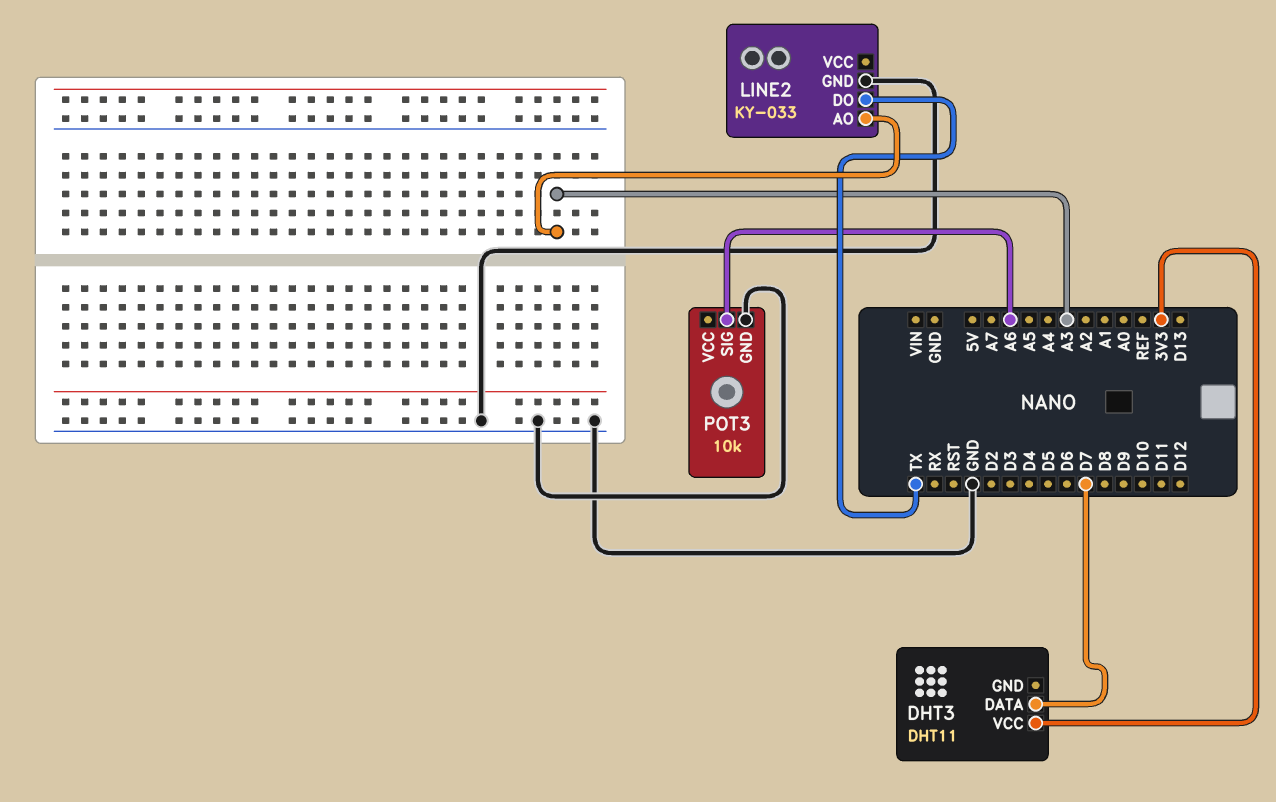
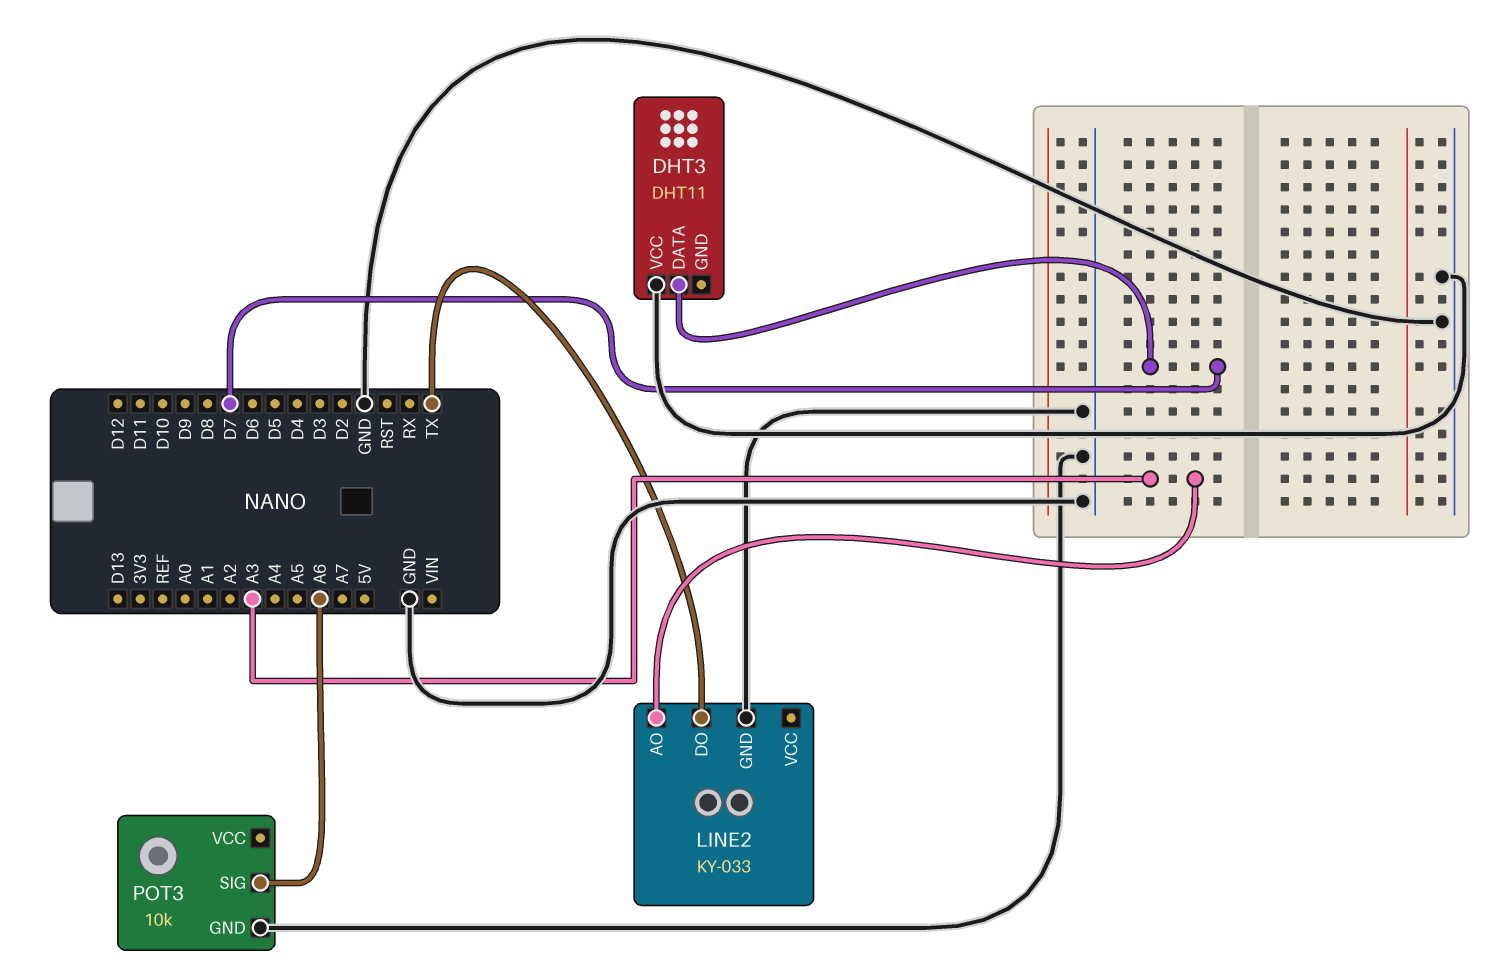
DHT3 pin VCC: 3V3 -> GND

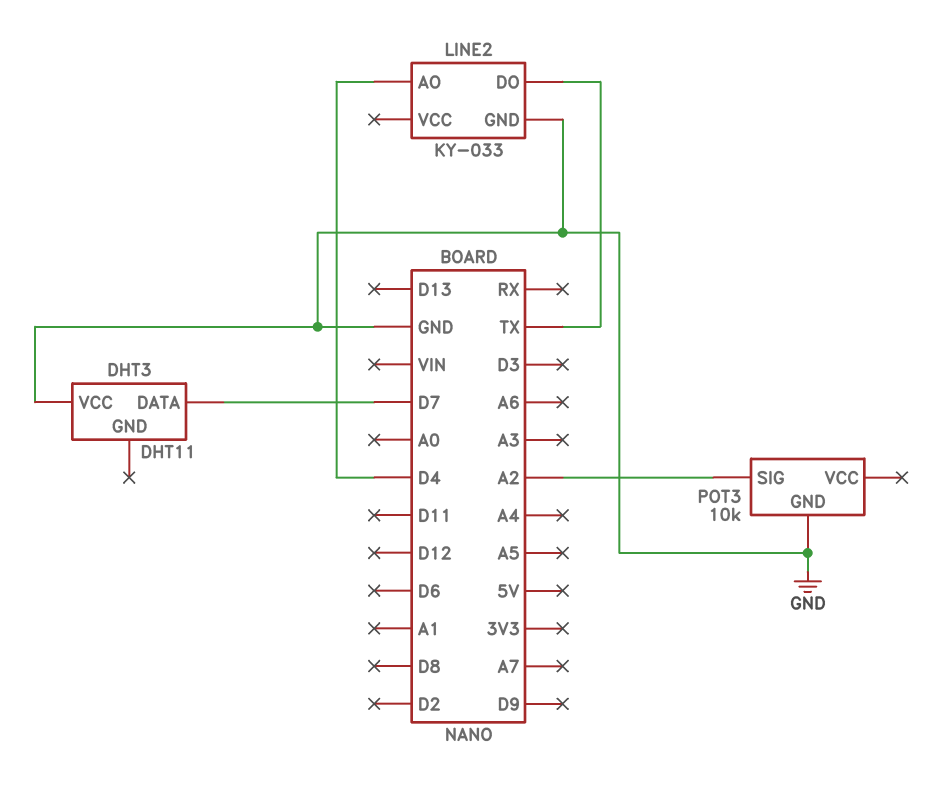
LINE2 pin AO: A3 -> D4
POT3 pin SIG: A6 -> A2

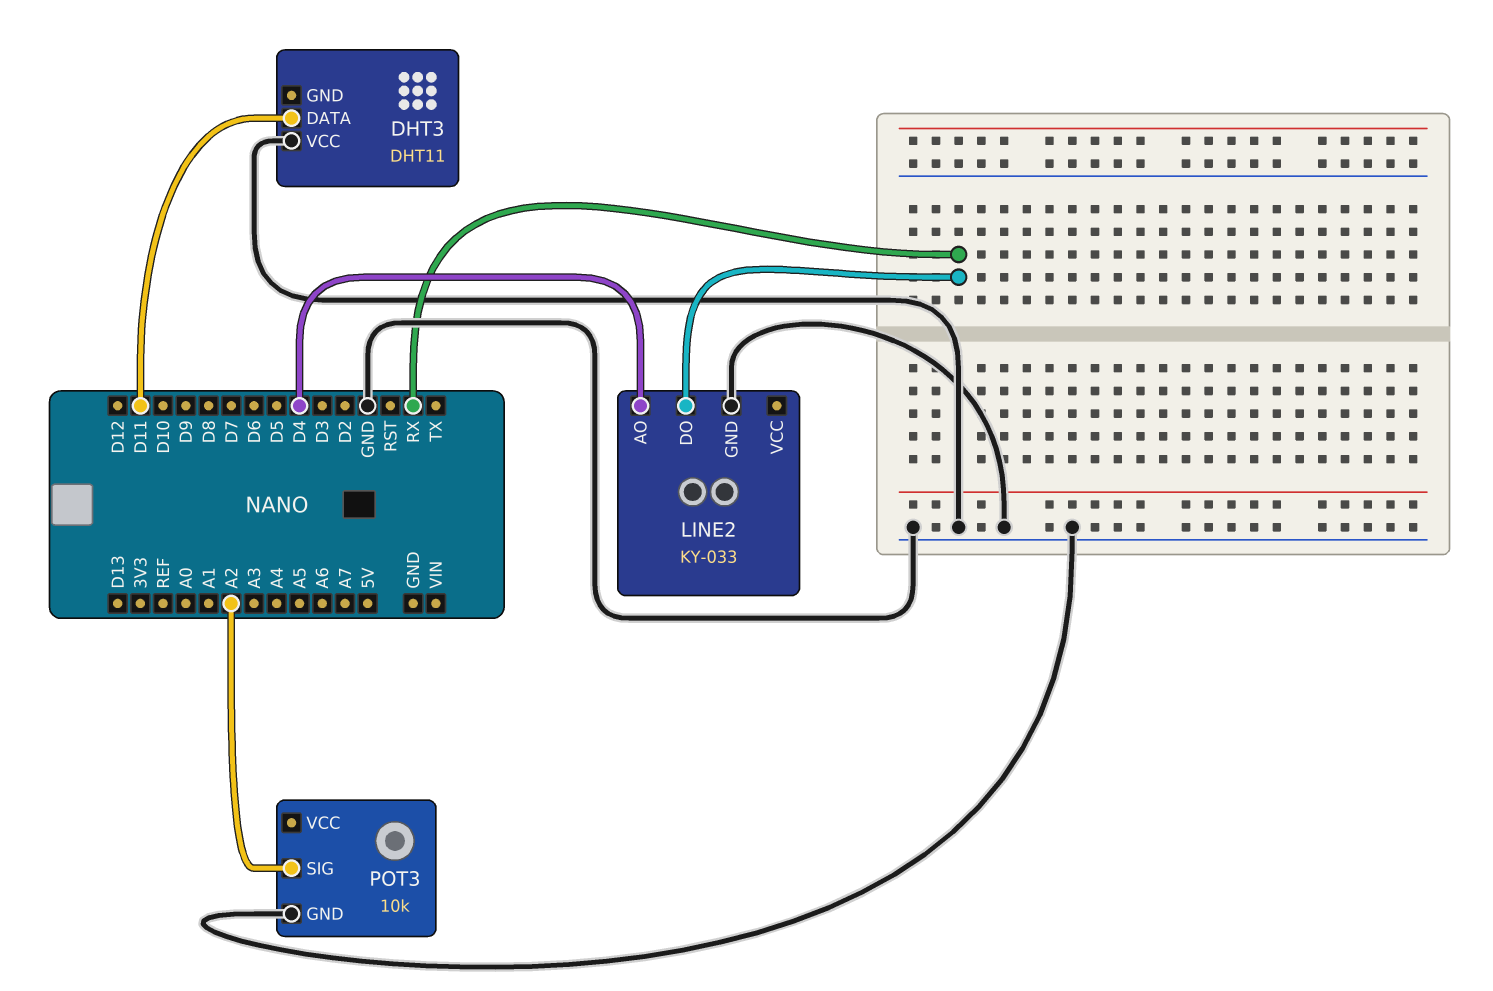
DHT3 pin DATA: D7 -> D11
LINE2 pin DO: TX -> RX

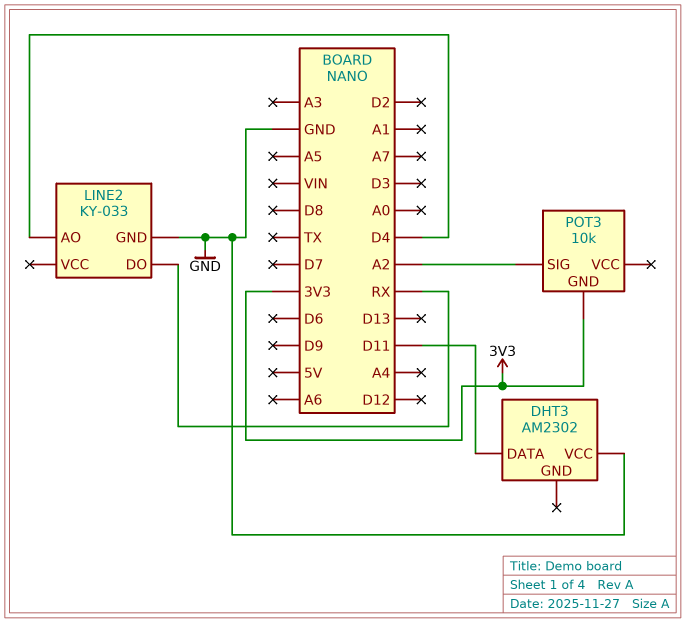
DHT3: DHT11 -> AM2302
POT3 pin GND: GND -> 3V3

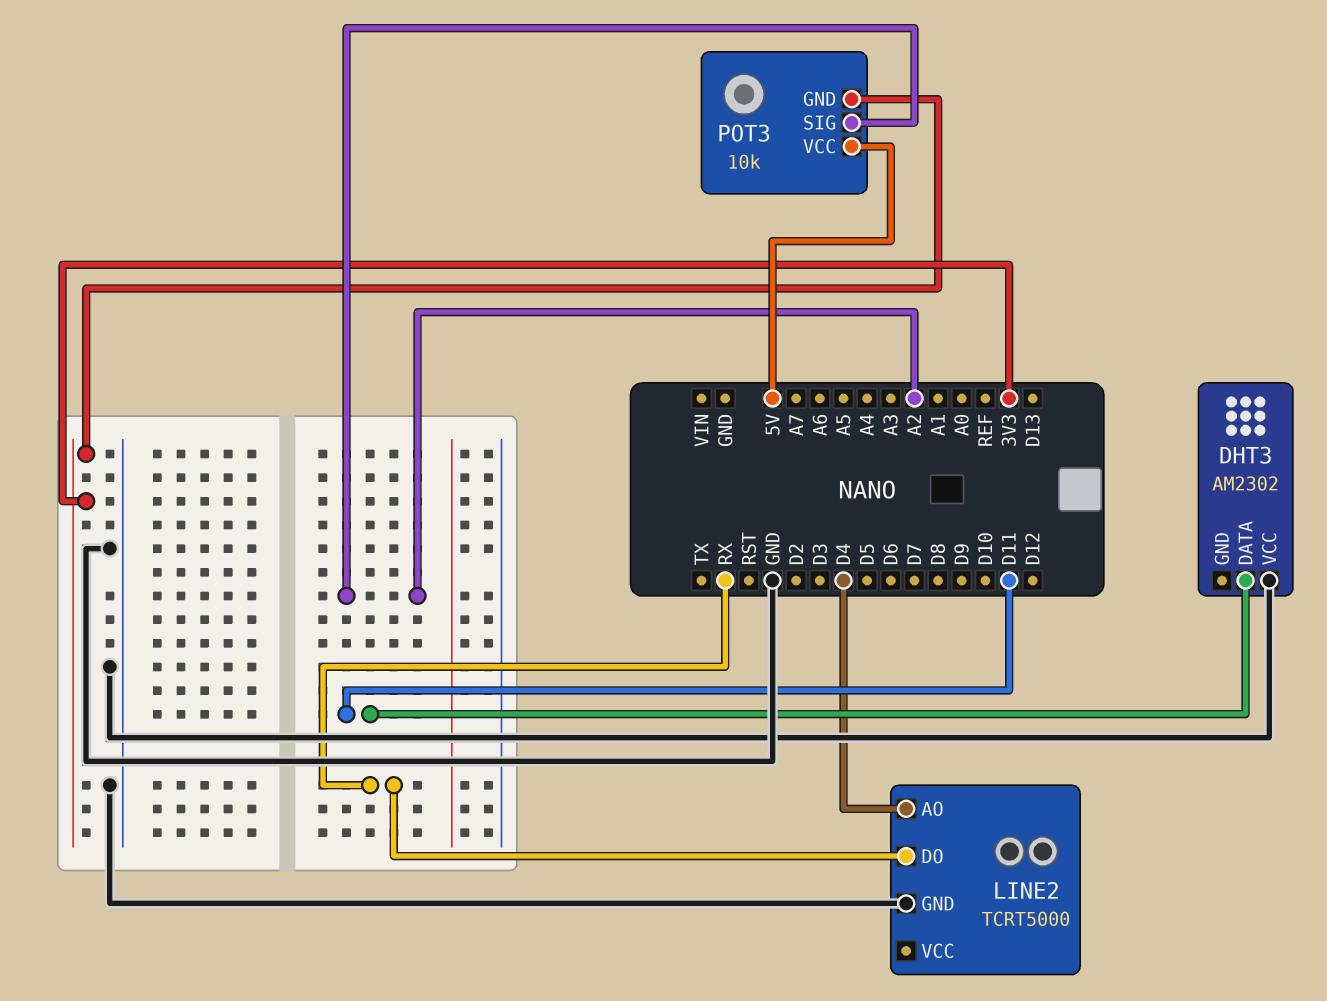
LINE2: KY-033 -> TCRT5000
POT3 pin VCC: none -> 5V

